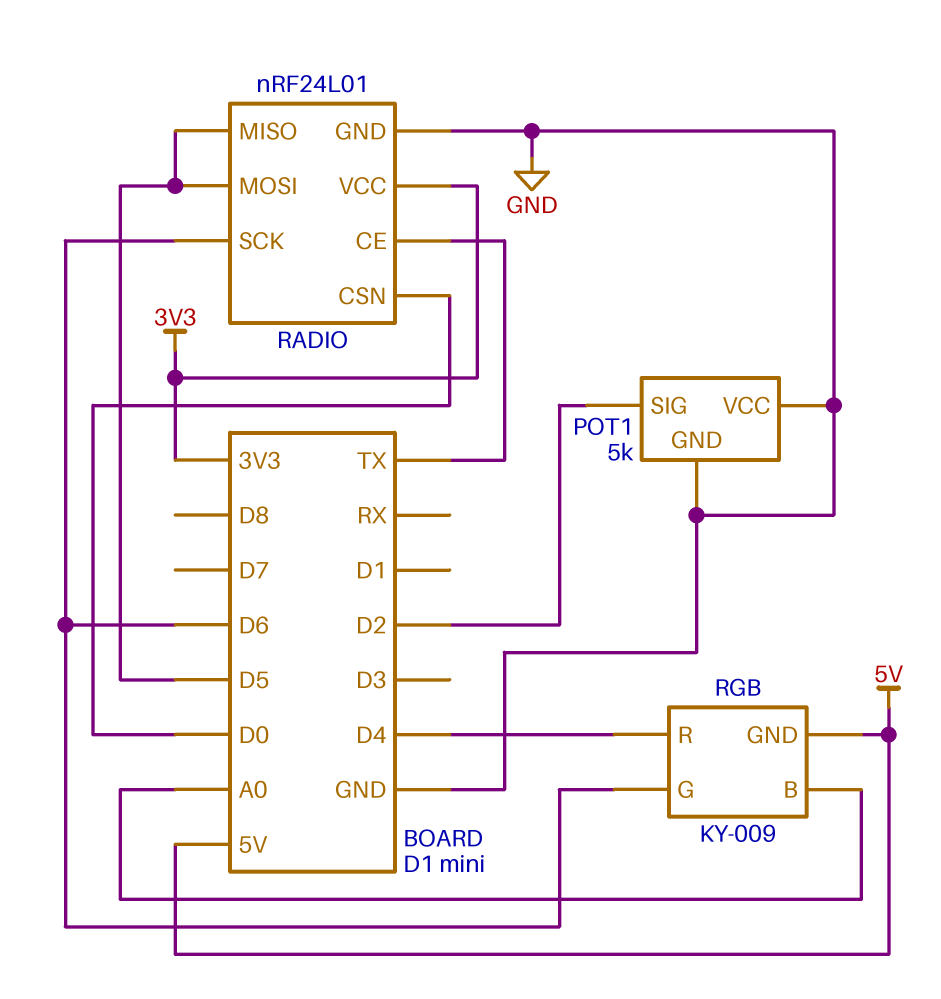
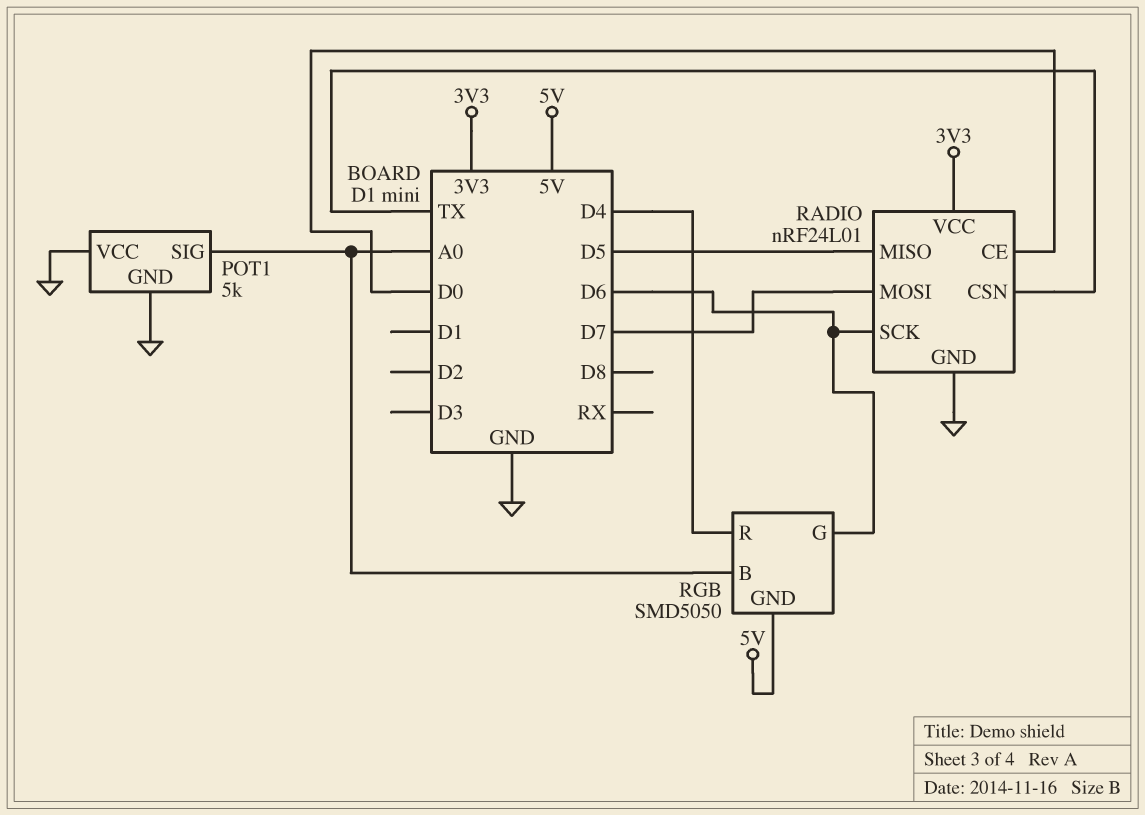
POT1 pin SIG: D2 -> A0
RADIO pin CE: TX -> D0
RADIO pin CSN: D0 -> TX
RADIO pin MOSI: D5 -> D7
RGB: KY-009 -> SMD5050

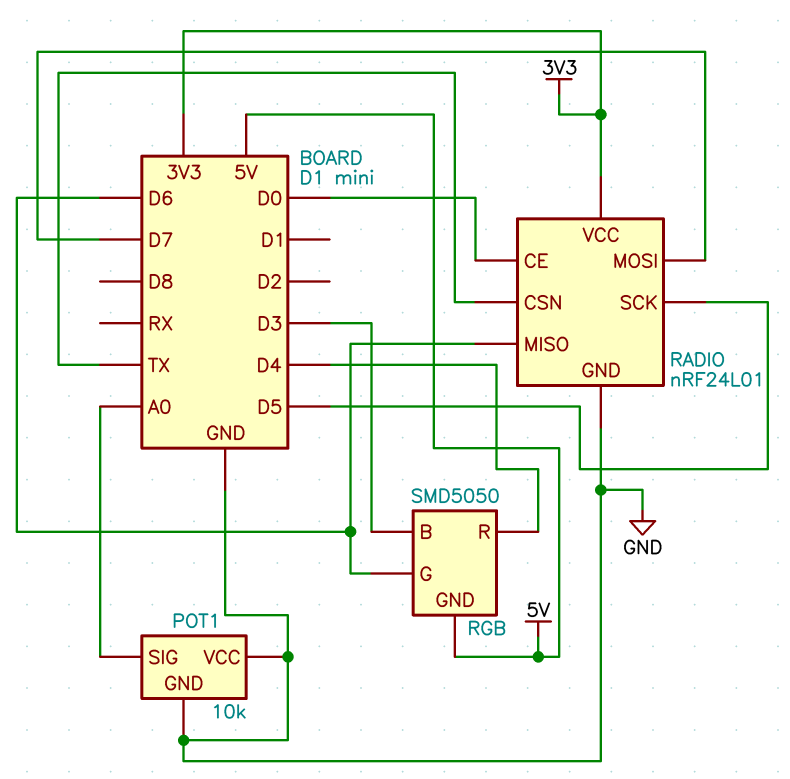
POT1: 5k -> 10k
RADIO pin MISO: D5 -> D6
RADIO pin SCK: D6 -> D5
RGB pin B: A0 -> D3

